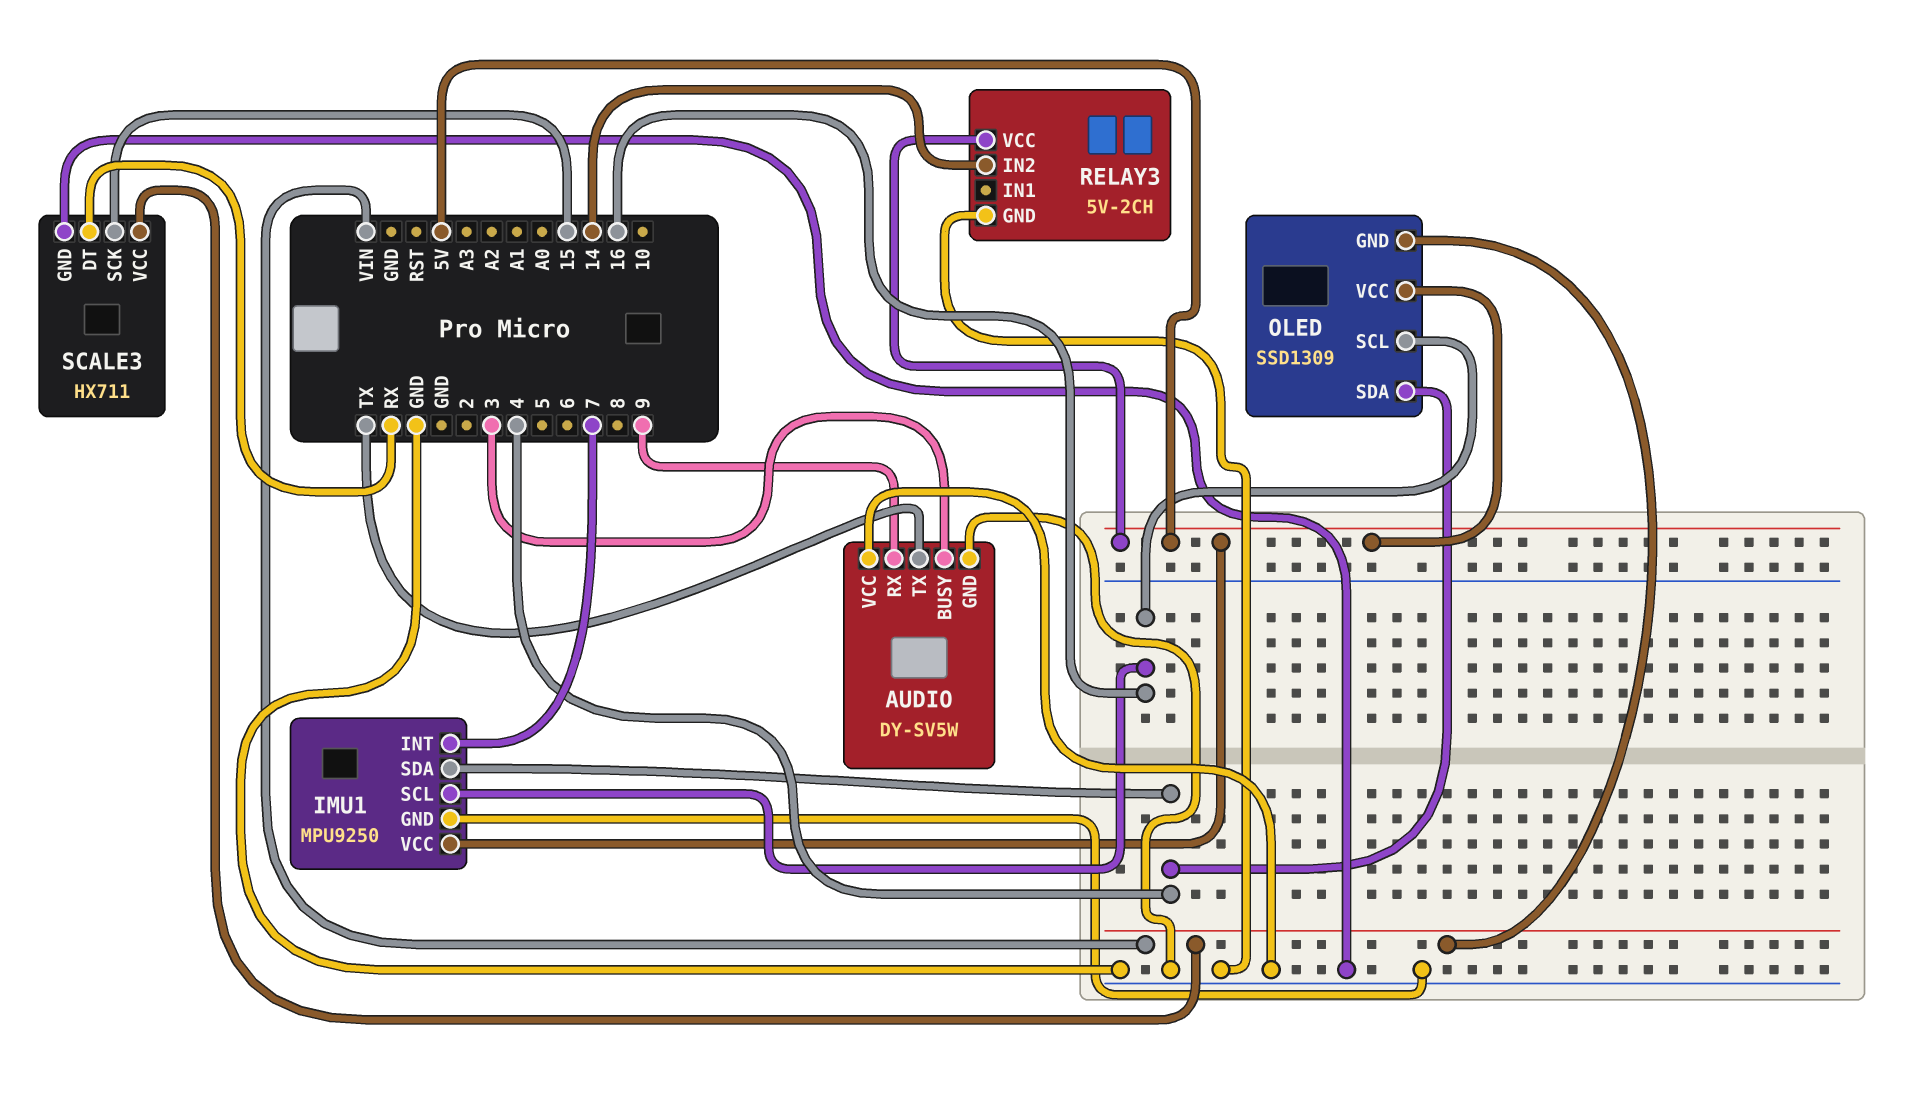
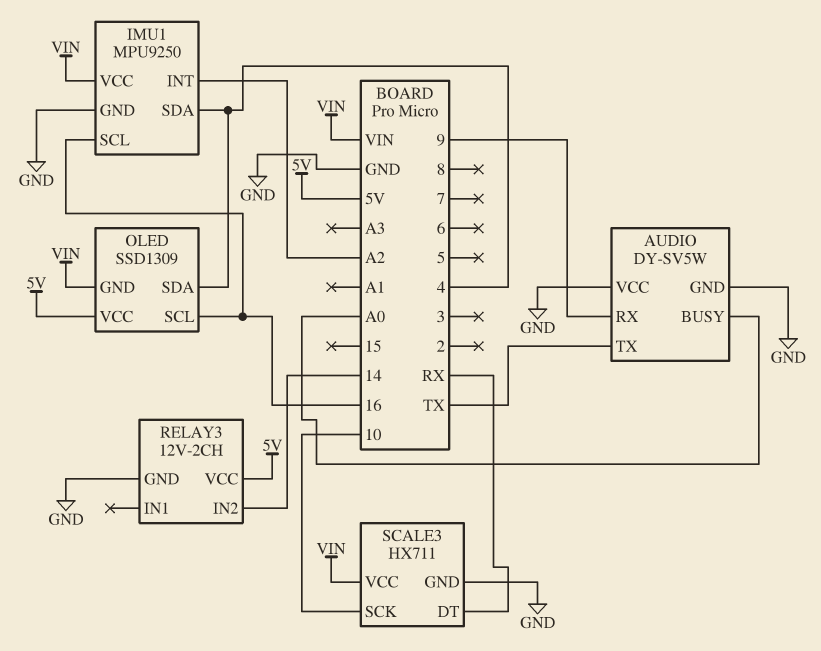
AUDIO pin BUSY: 3 -> A0
IMU1 pin INT: 7 -> A2
IMU1 pin VCC: 5V -> VIN
RELAY3: 5V-2CH -> 12V-2CH
SCALE3 pin SCK: 15 -> 10

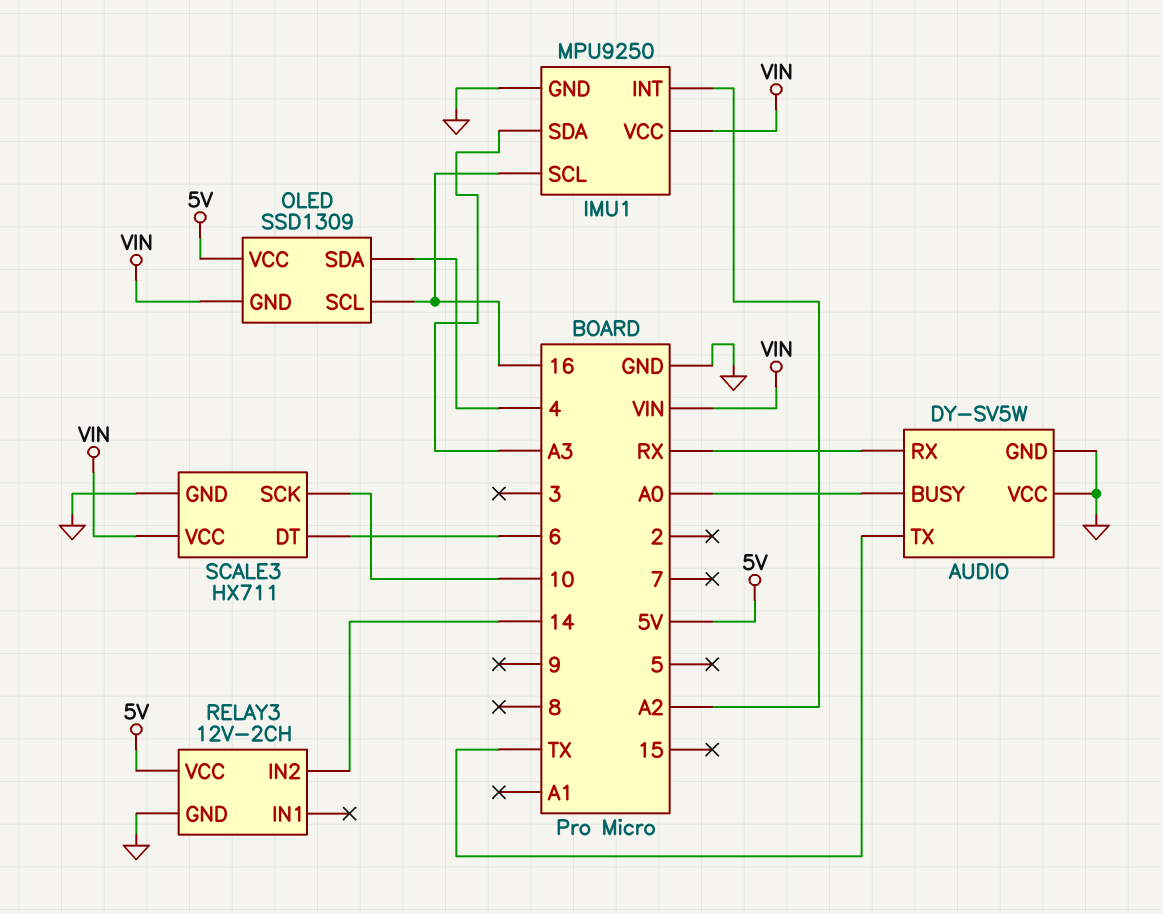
AUDIO pin RX: 9 -> RX
IMU1 pin SDA: 4 -> A3
SCALE3 pin DT: RX -> 6

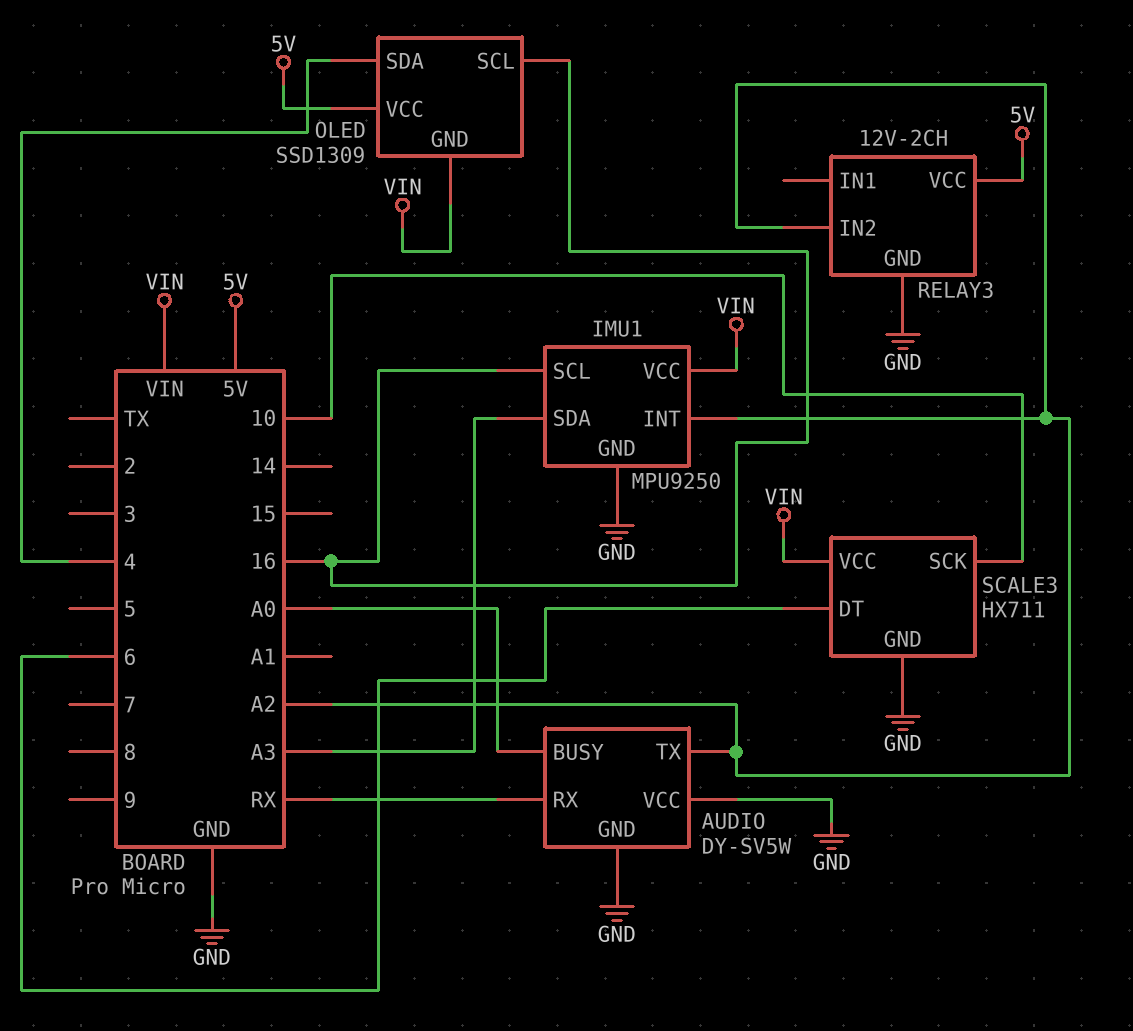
AUDIO pin TX: TX -> A2
RELAY3 pin IN2: 14 -> A2

